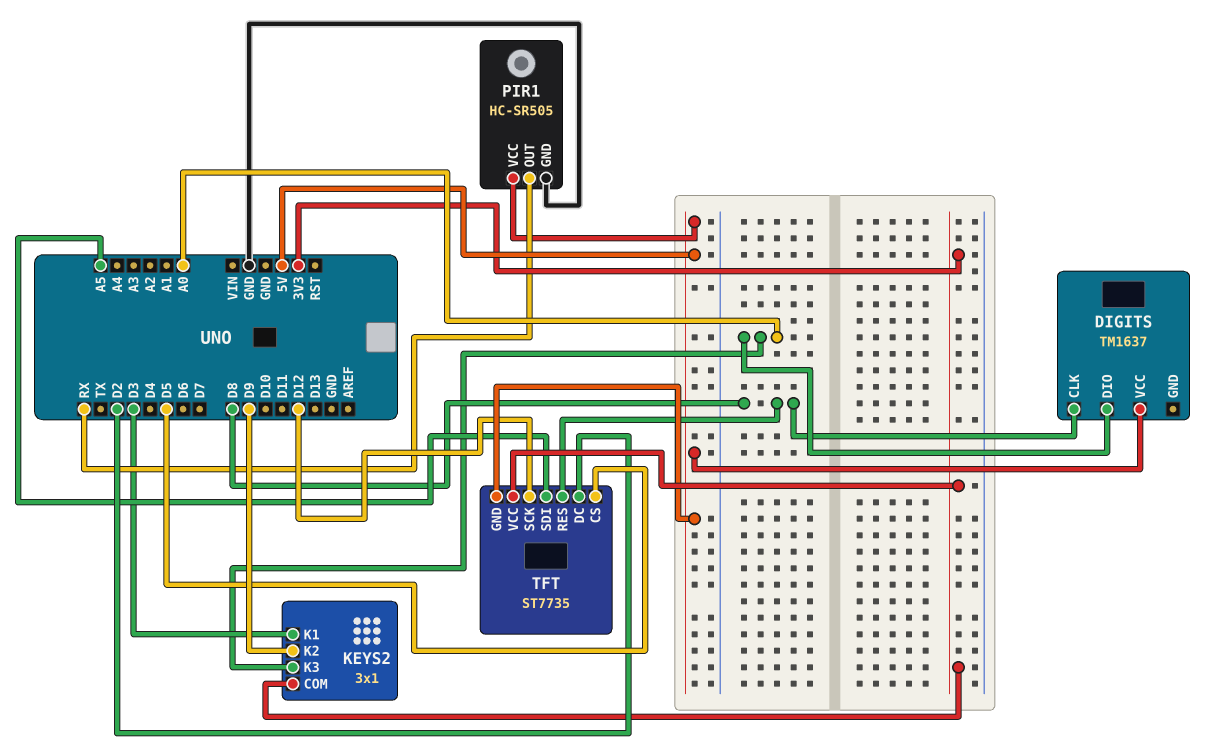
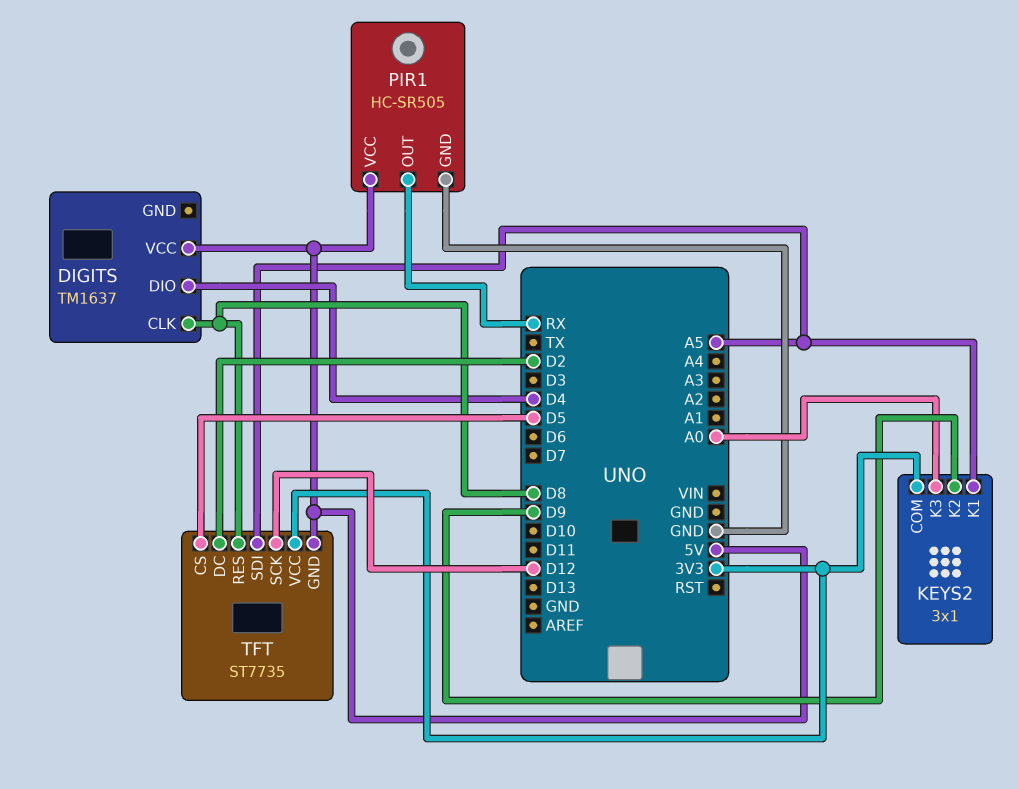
DIGITS pin DIO: A0 -> D4
KEYS2 pin K1: D3 -> A5

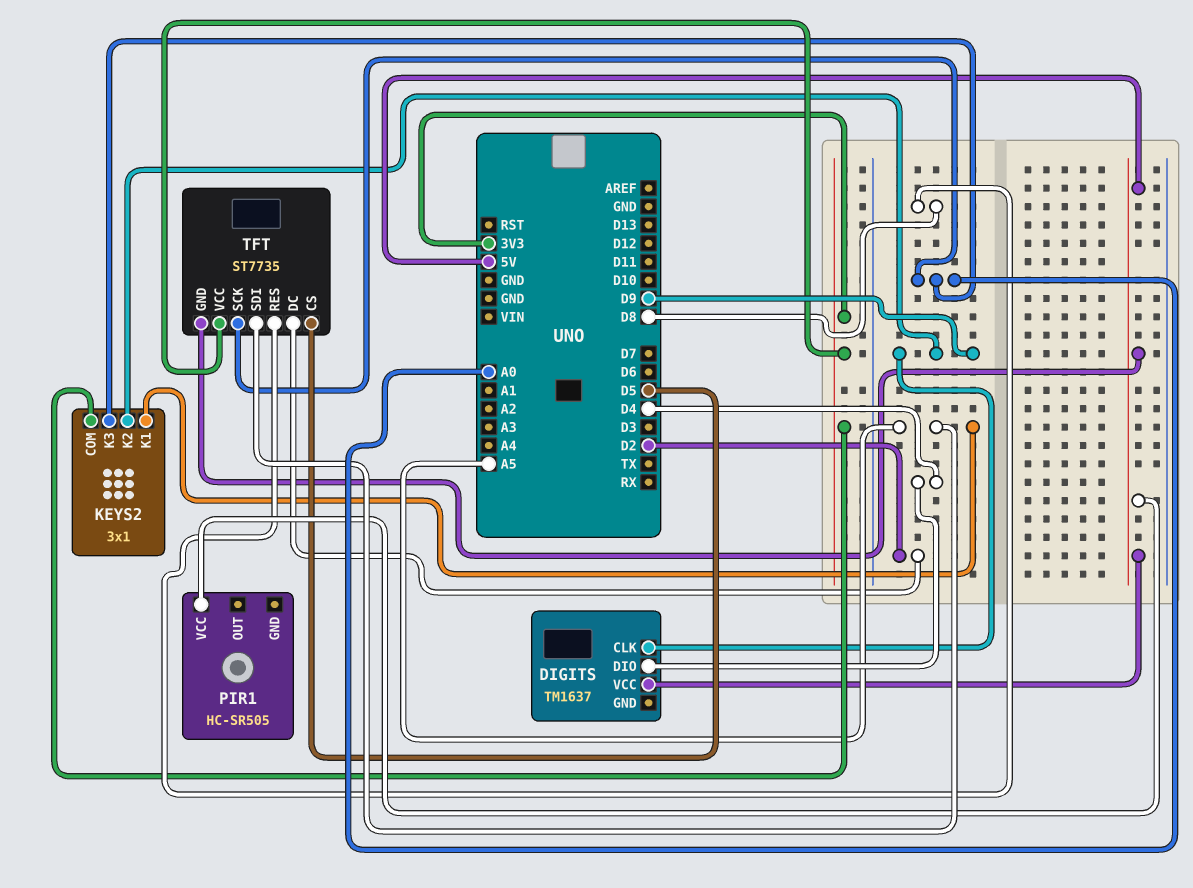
DIGITS pin CLK: D8 -> D9
PIR1 pin GND: GND -> none
PIR1 pin OUT: RX -> none
TFT pin SCK: D12 -> A0

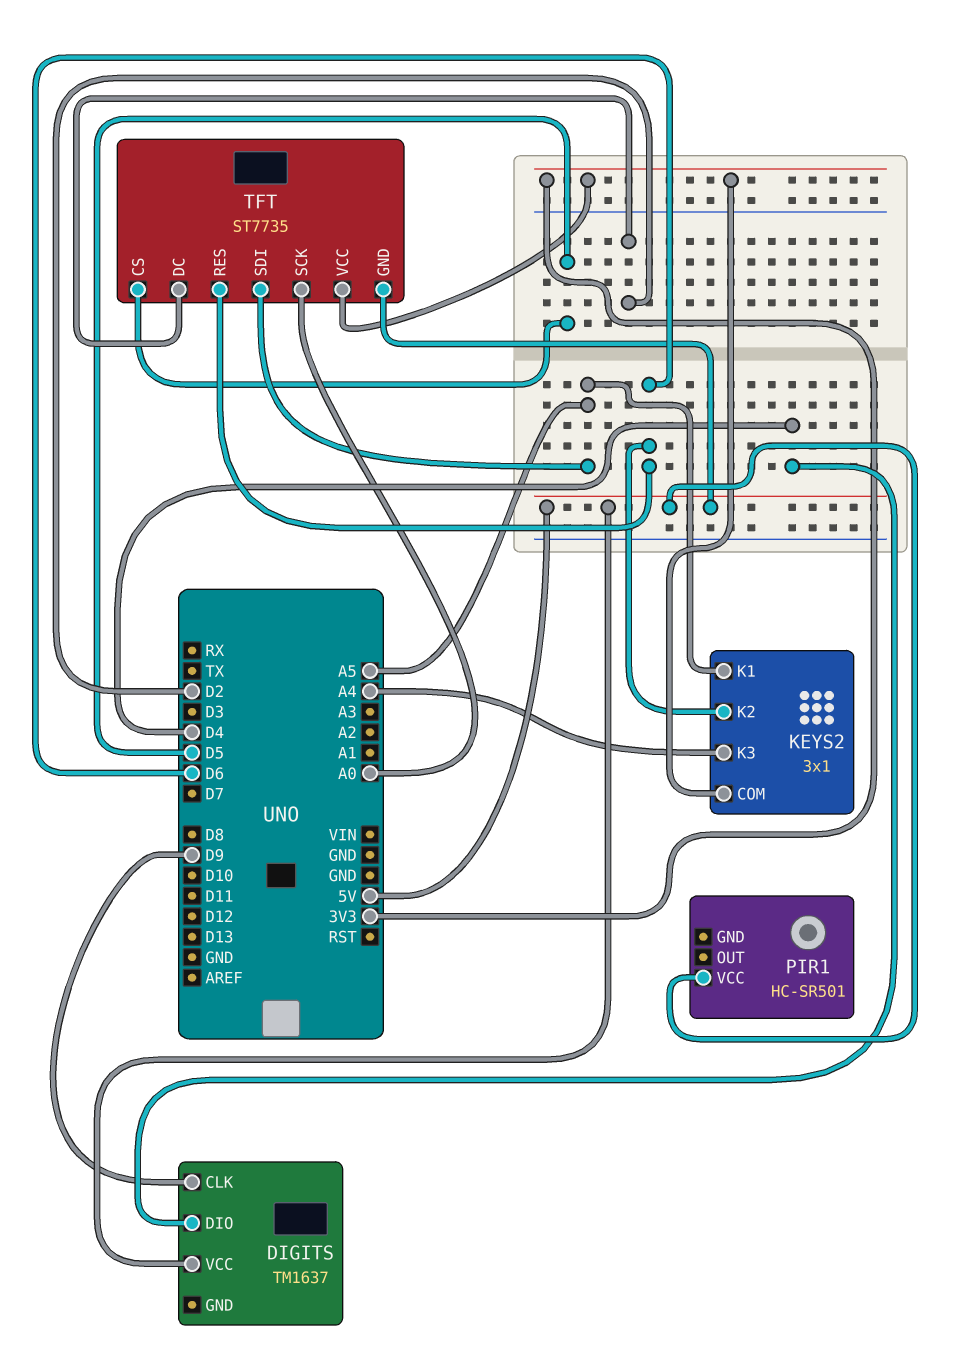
KEYS2 pin K2: D9 -> D6
KEYS2 pin K3: A0 -> A4
PIR1: HC-SR505 -> HC-SR501
TFT pin RES: D8 -> D6

